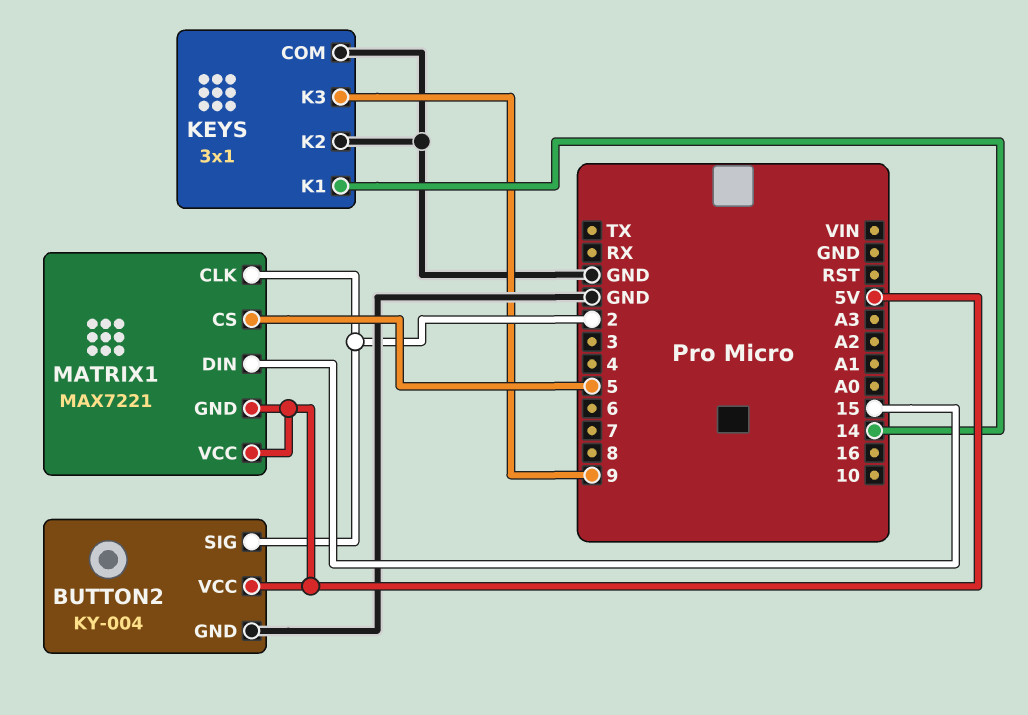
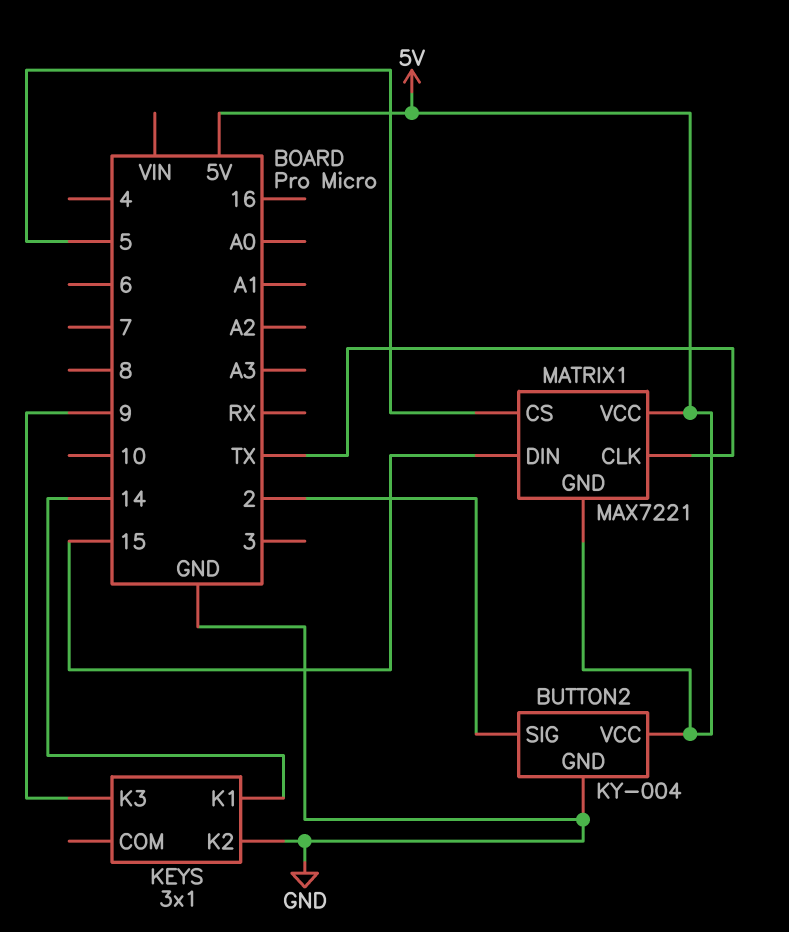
KEYS pin COM: GND -> none
MATRIX1 pin CLK: 2 -> TX

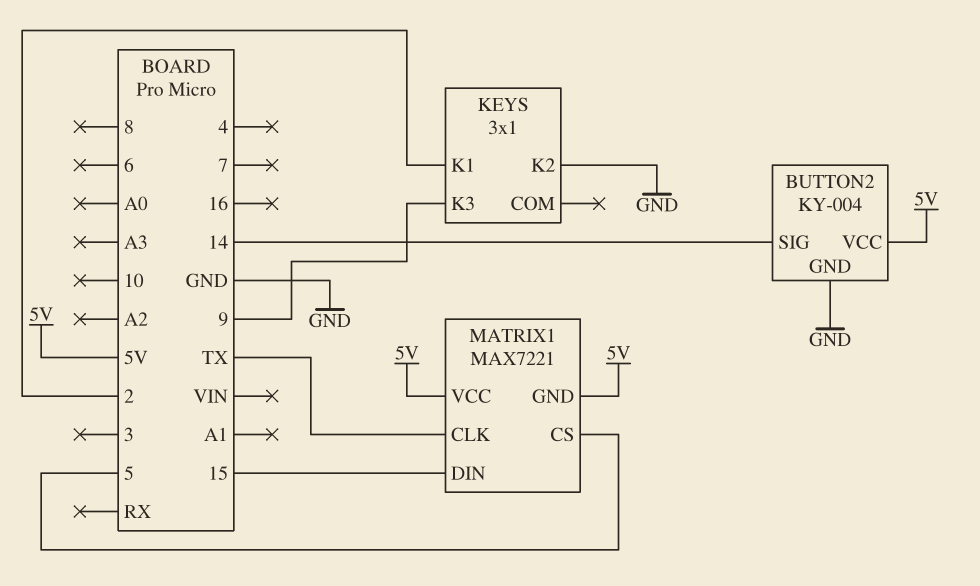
BUTTON2 pin SIG: 2 -> 14
KEYS pin K1: 14 -> 2

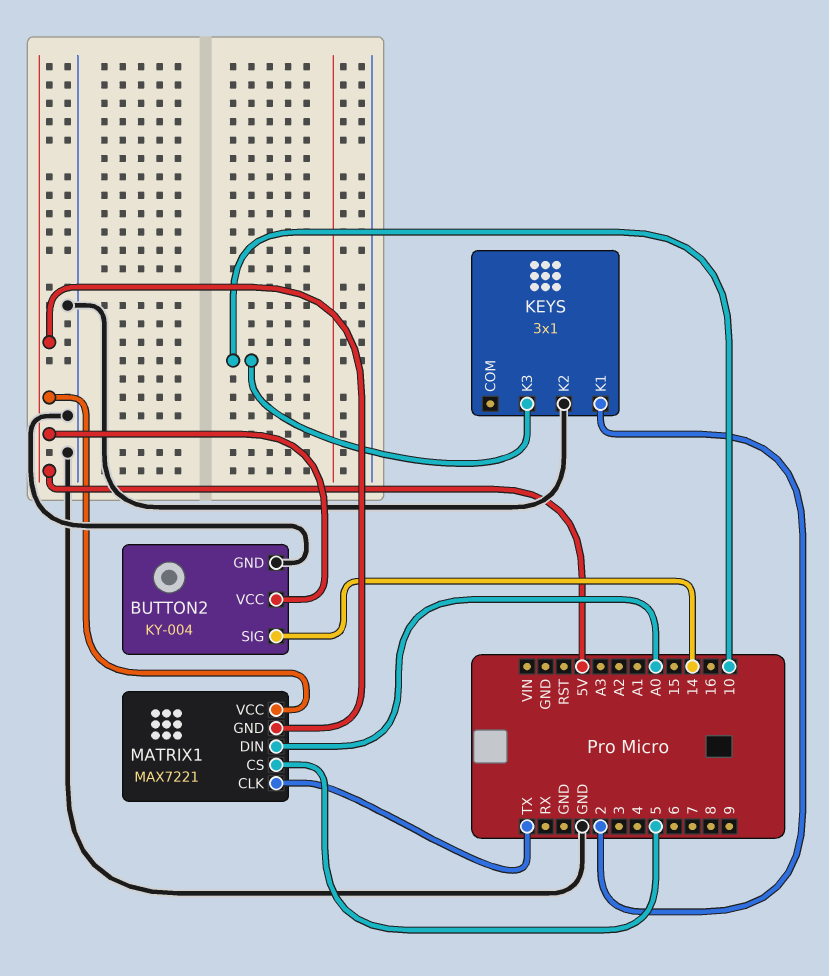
KEYS pin K3: 9 -> 10
MATRIX1 pin DIN: 15 -> A0

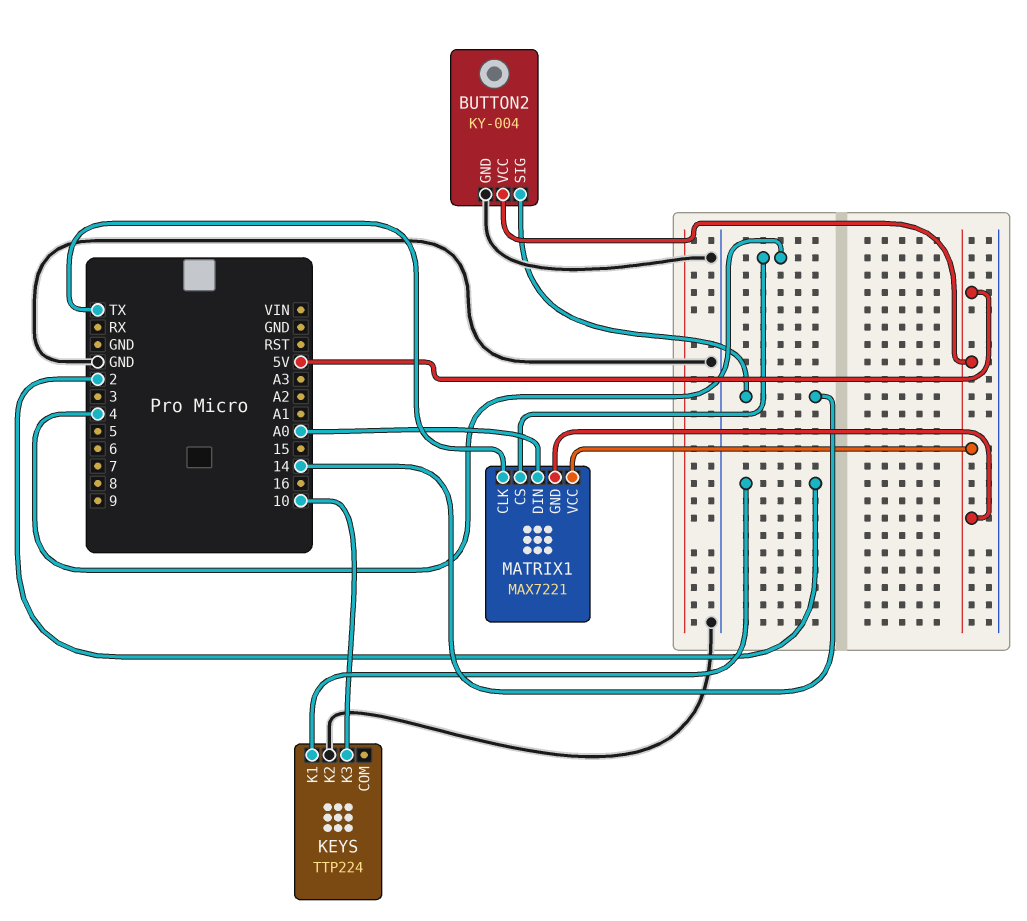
KEYS: 3x1 -> TTP224
MATRIX1 pin CS: 5 -> 4

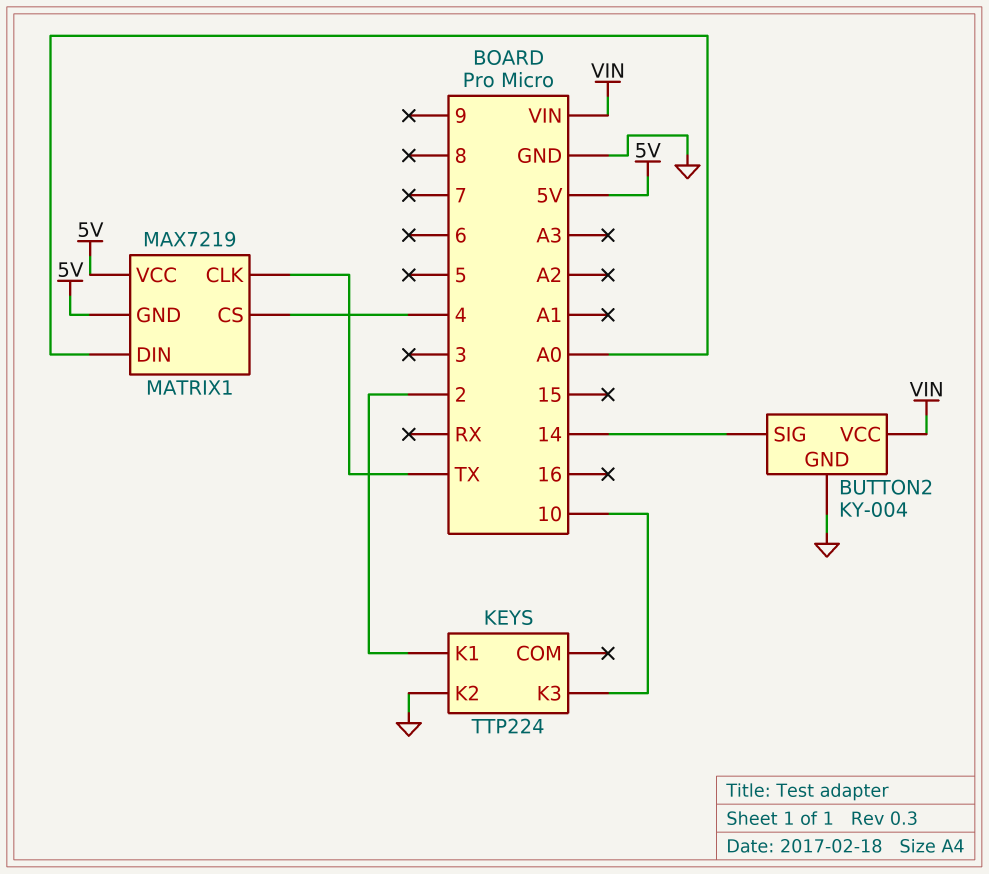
BUTTON2 pin VCC: 5V -> VIN
MATRIX1: MAX7221 -> MAX7219

